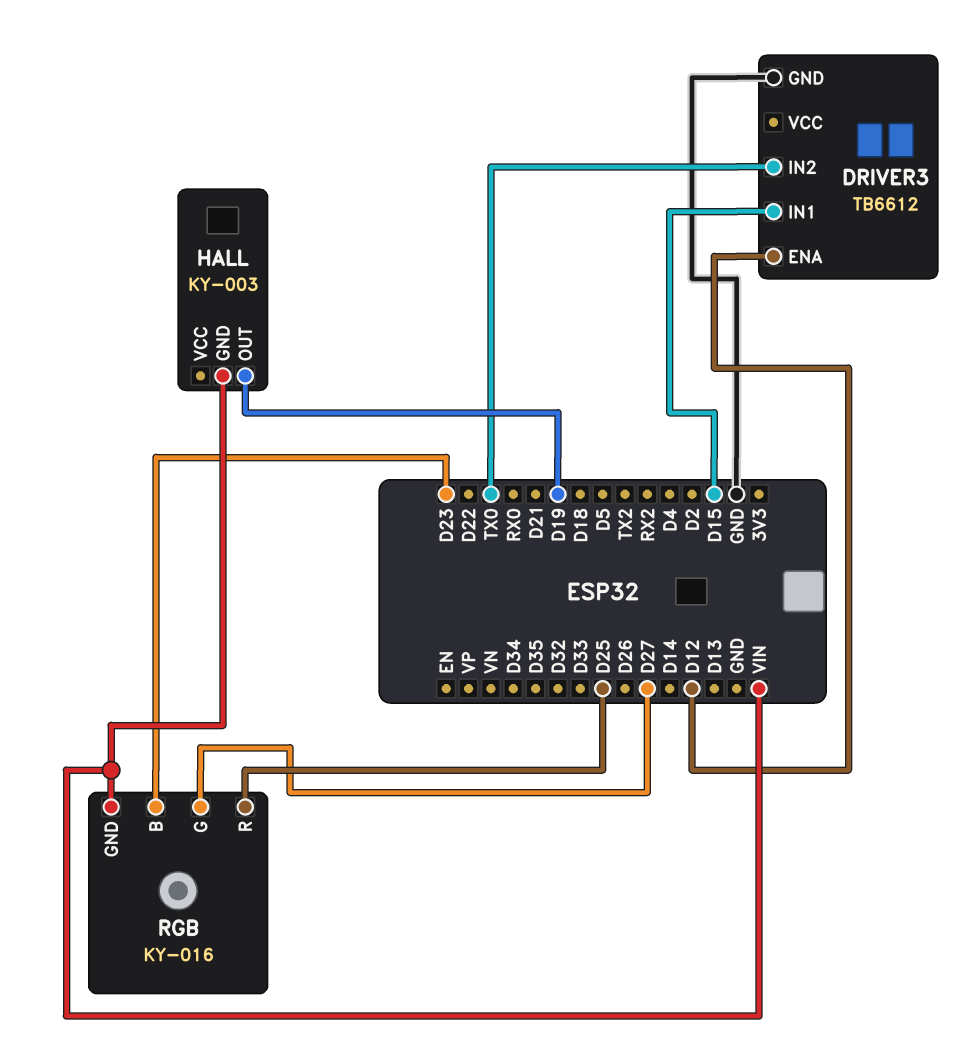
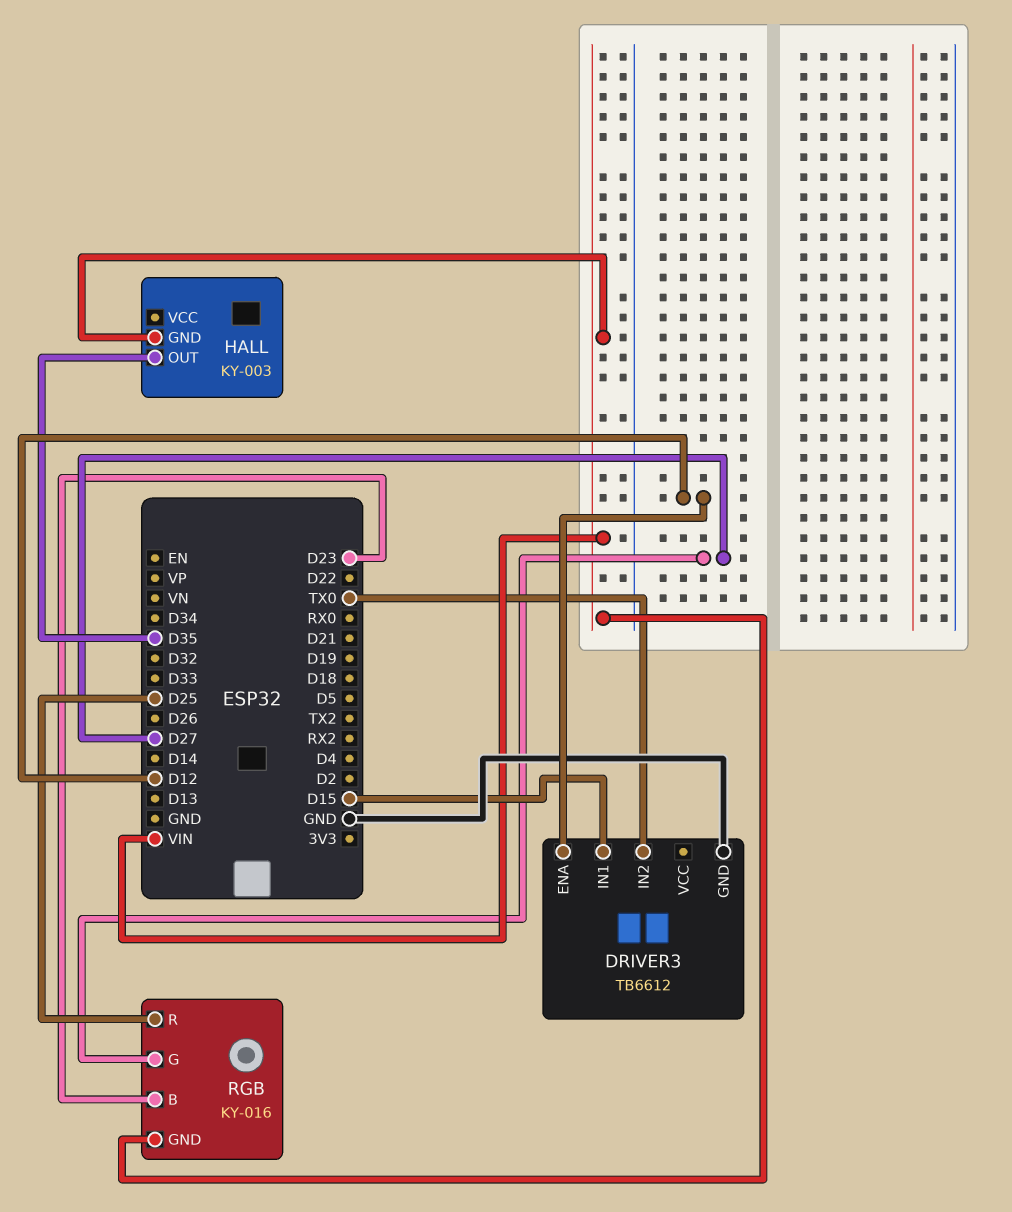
HALL pin OUT: D19 -> D35

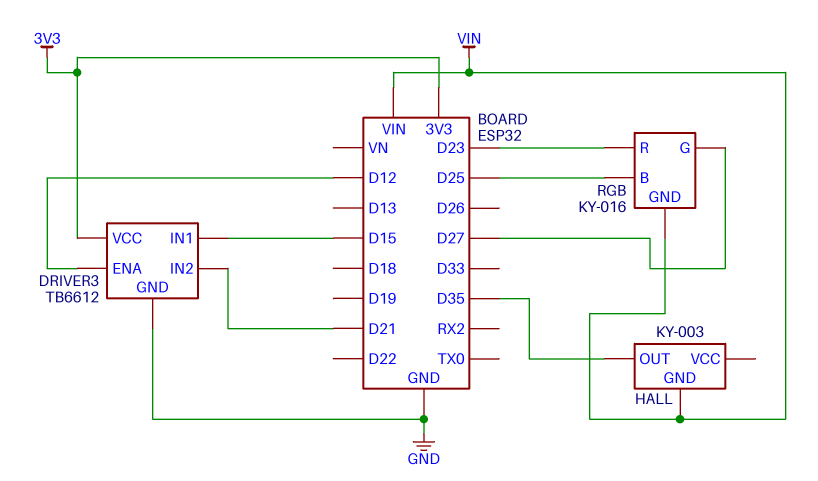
DRIVER3 pin IN2: TX0 -> D21
DRIVER3 pin VCC: none -> 3V3
RGB pin B: D23 -> D25
RGB pin R: D25 -> D23

